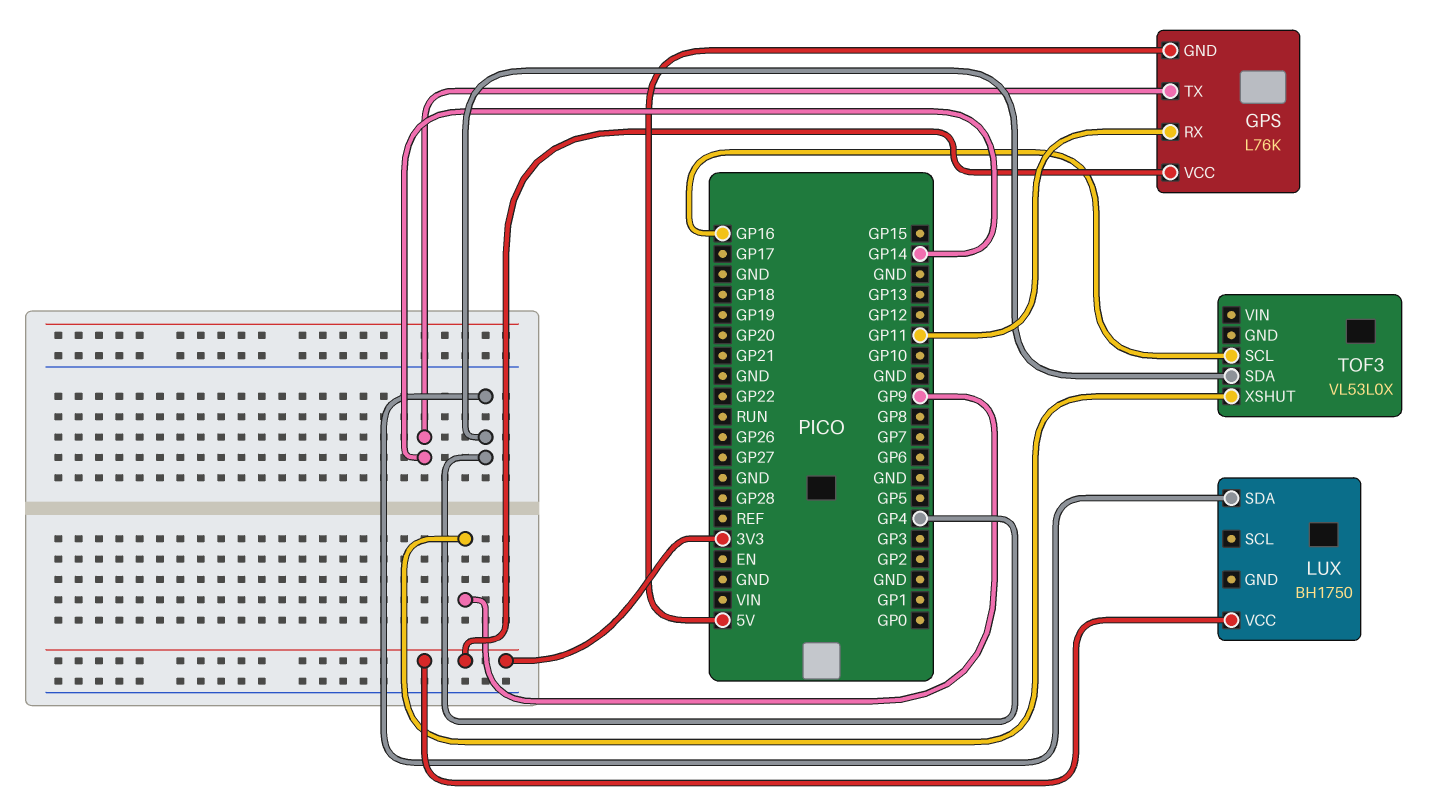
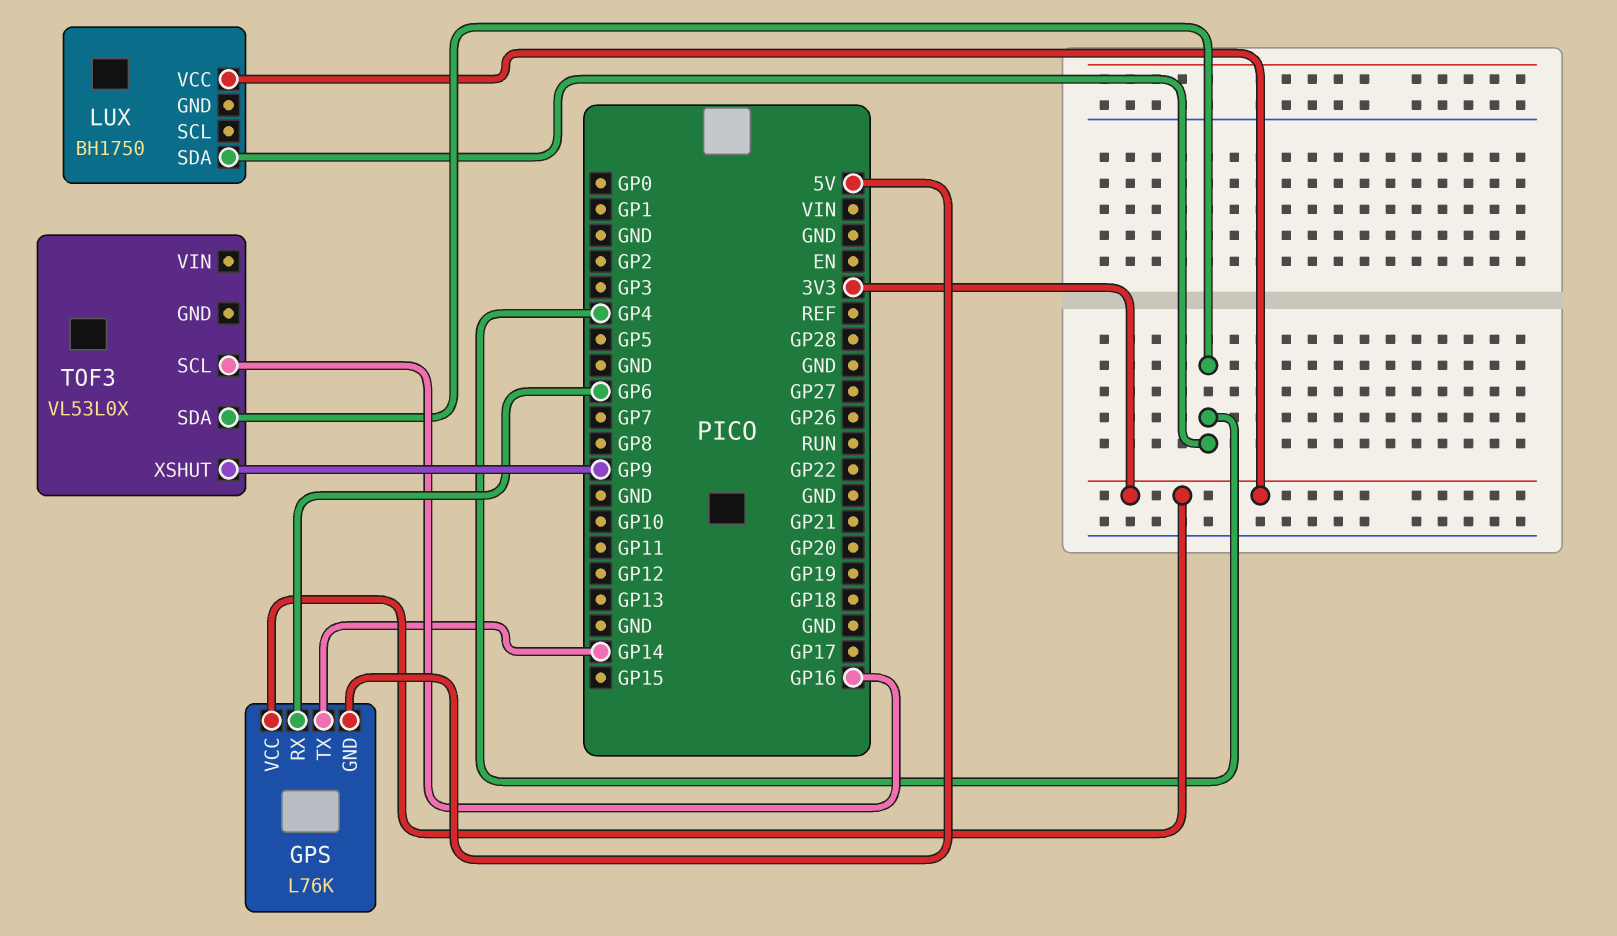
GPS pin RX: GP11 -> GP6

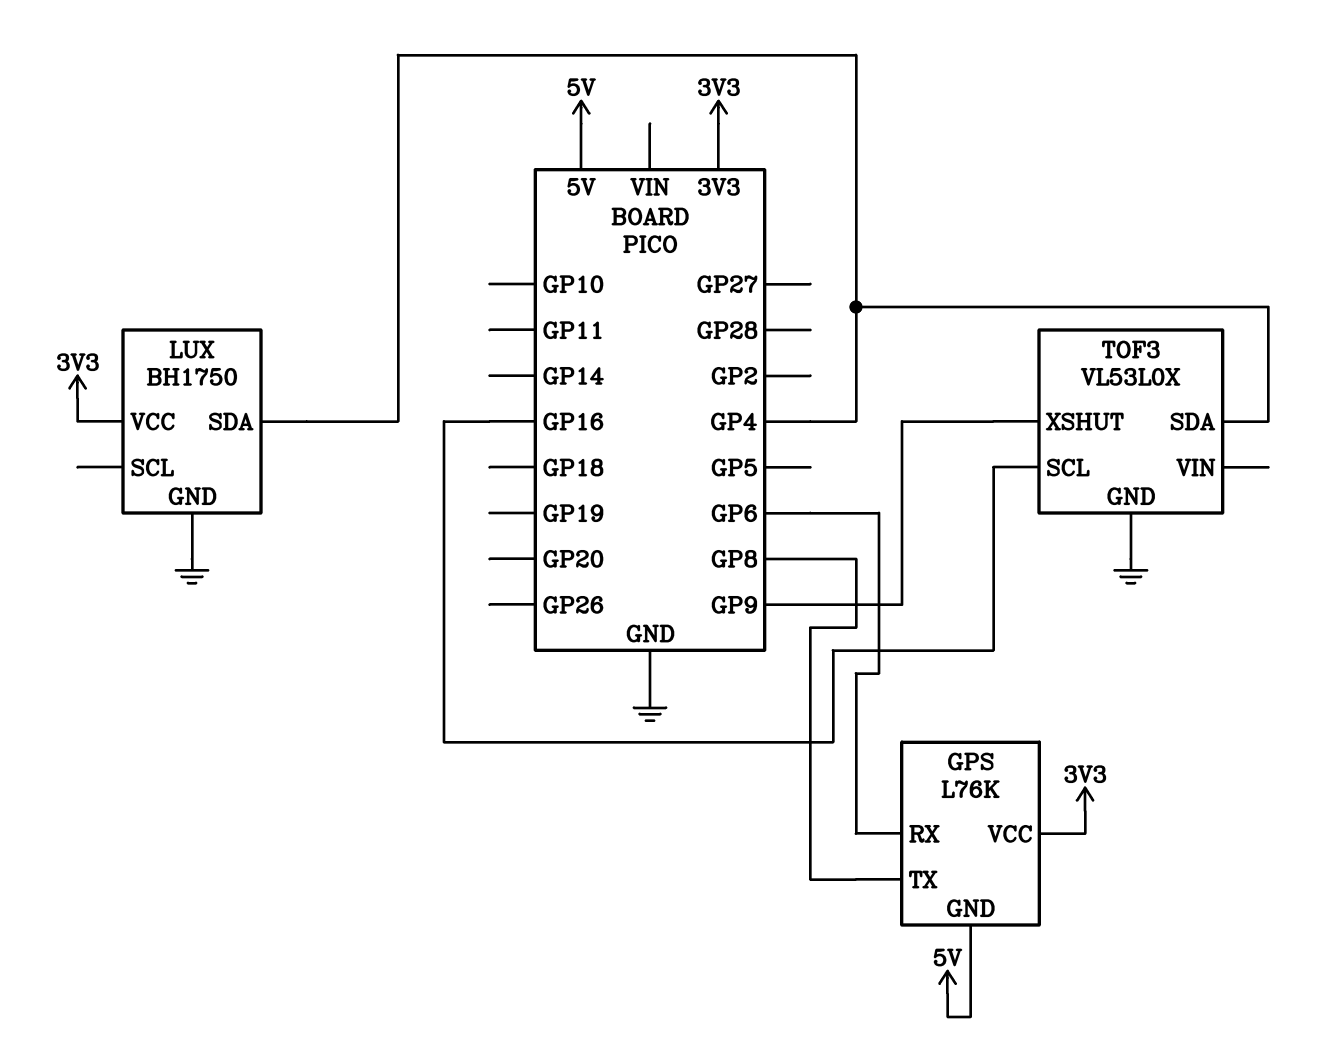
GPS pin TX: GP14 -> GP8
LUX pin GND: none -> GND
TOF3 pin GND: none -> GND

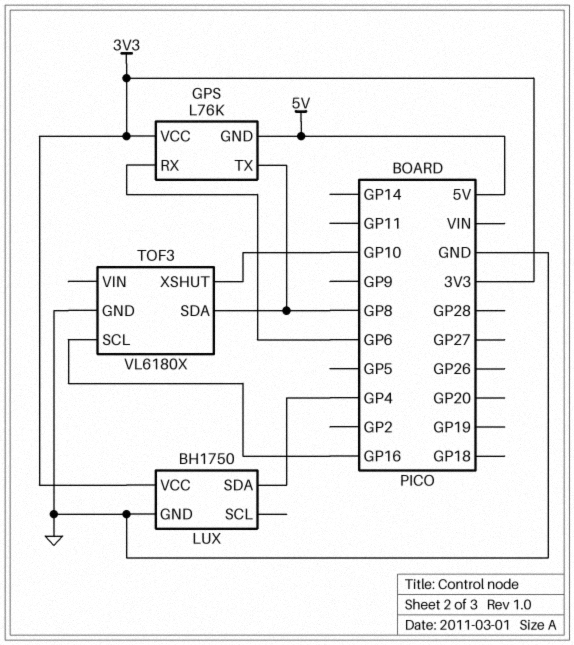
TOF3: VL53L0X -> VL6180X
TOF3 pin SDA: GP4 -> GP8
TOF3 pin XSHUT: GP9 -> GP10

